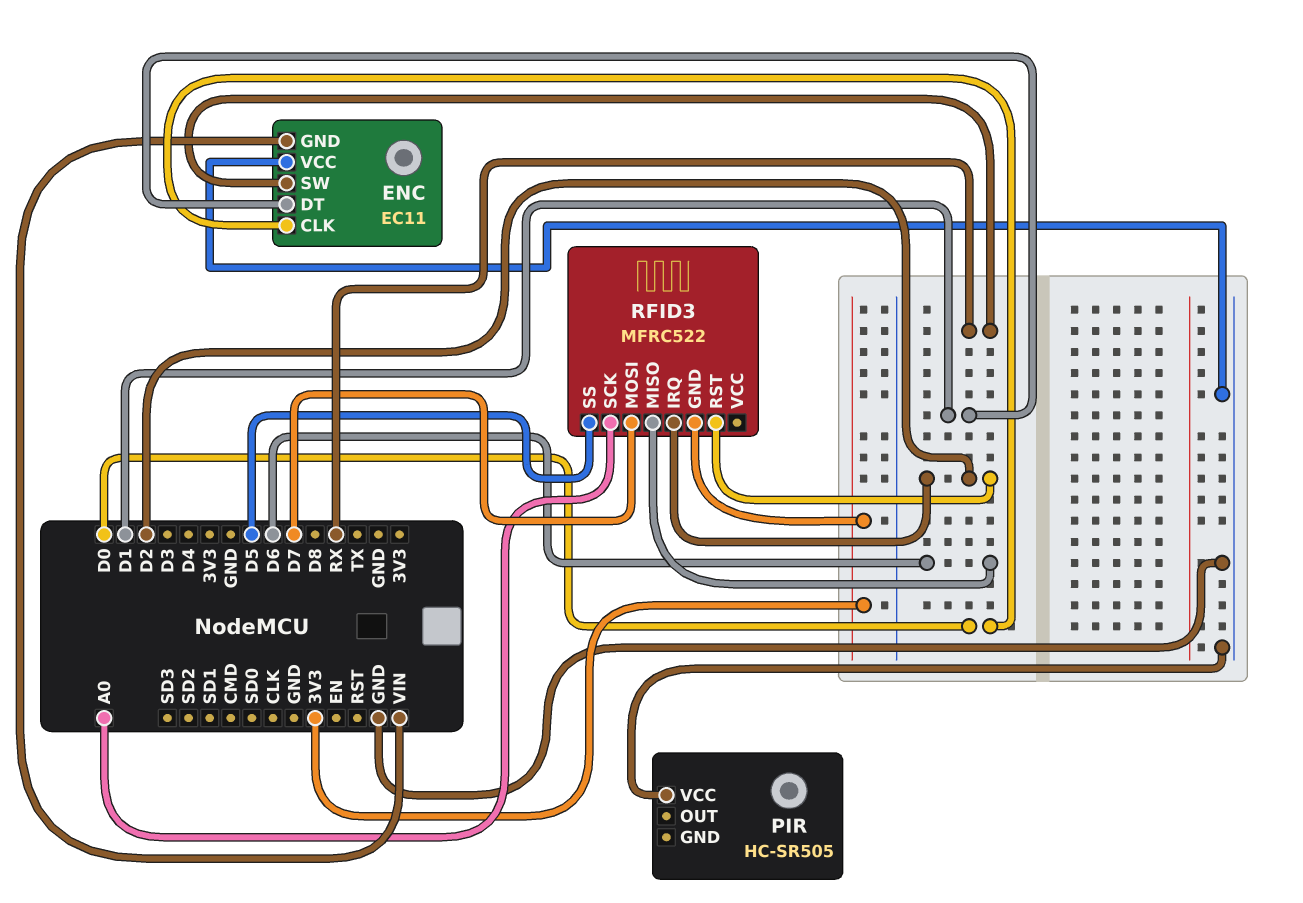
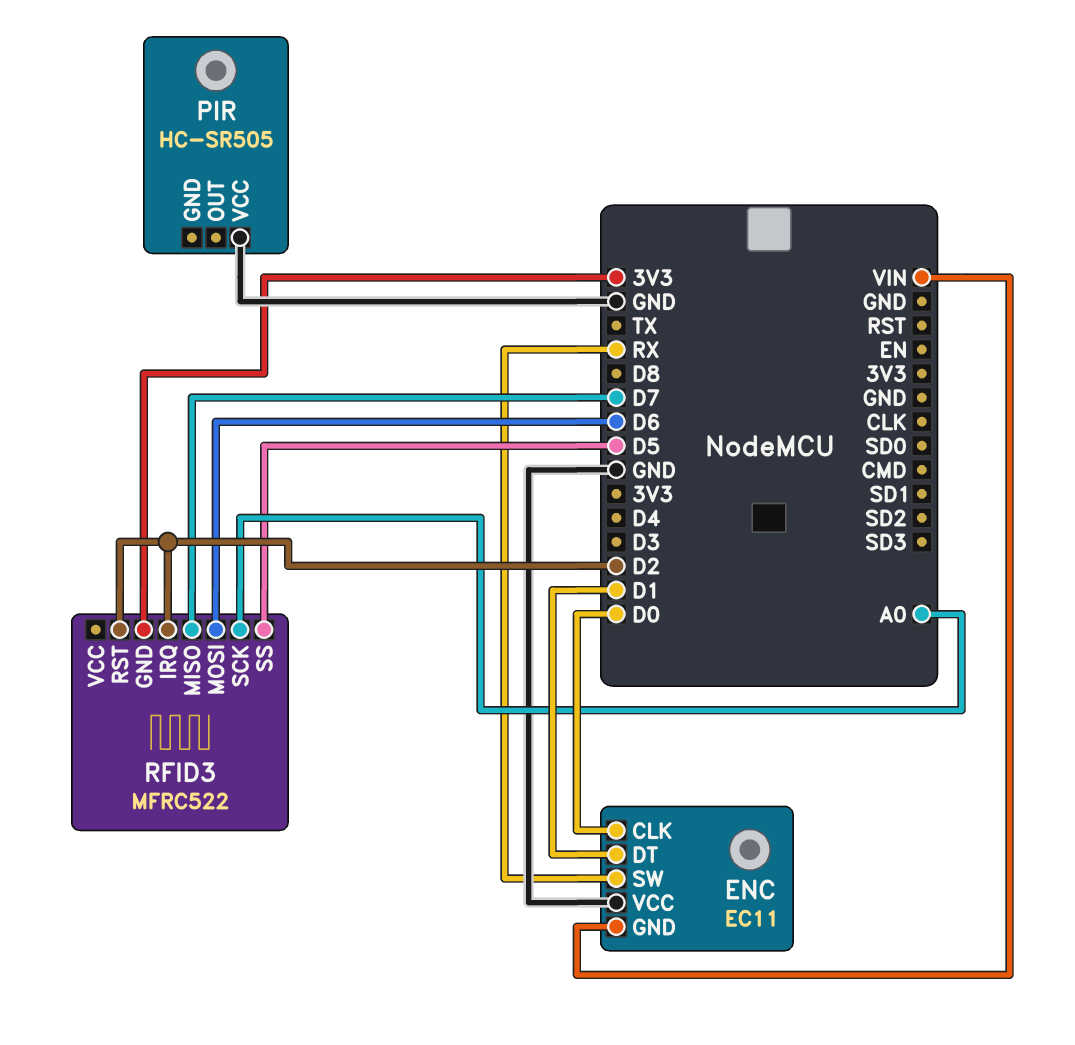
RFID3 pin MISO: D6 -> D7
RFID3 pin MOSI: D7 -> D6

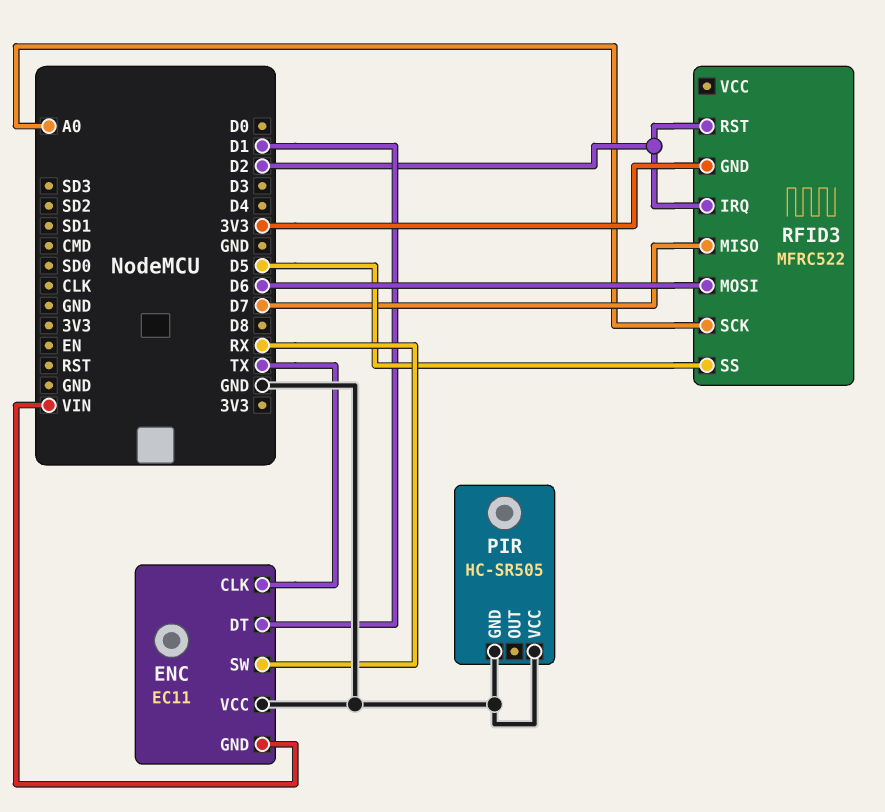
ENC pin CLK: D0 -> TX
PIR pin GND: none -> GND

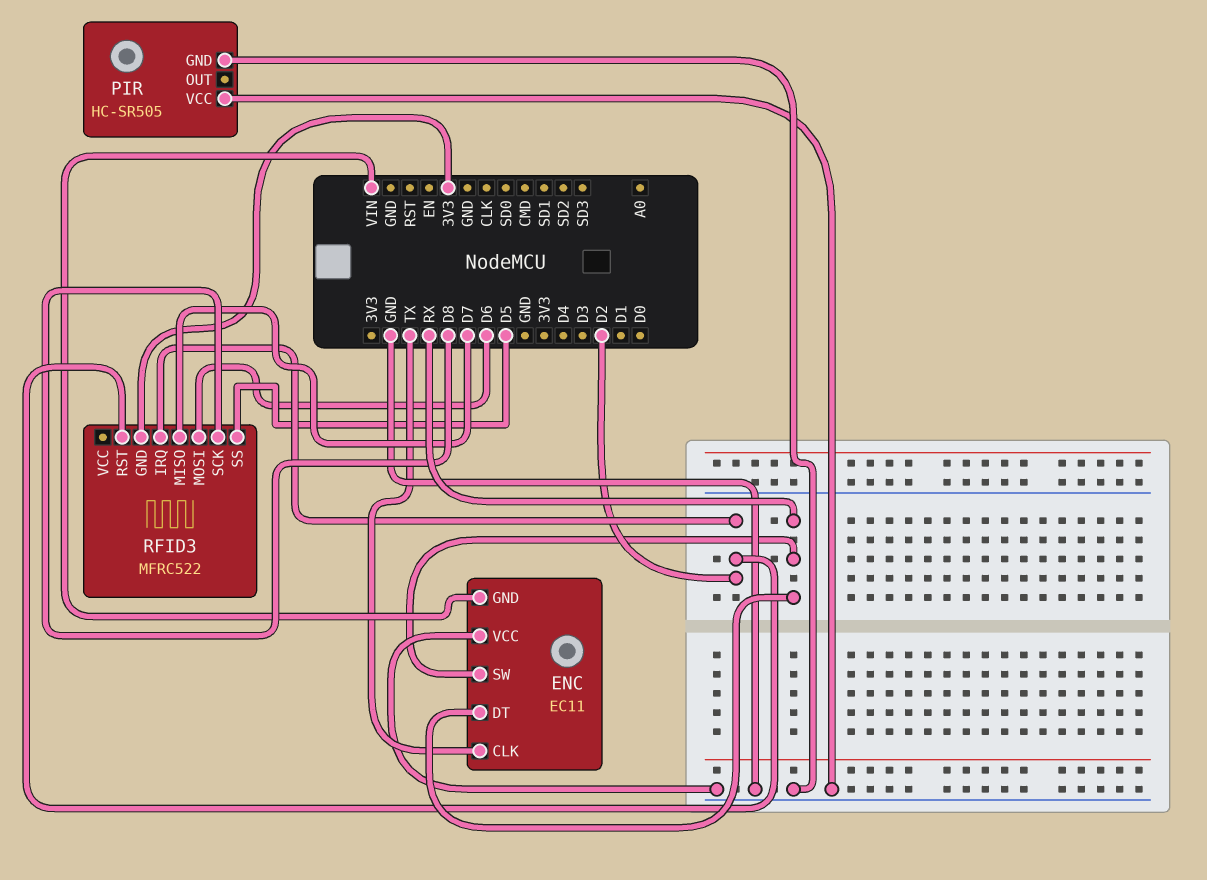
ENC pin DT: D1 -> RX
RFID3 pin SCK: A0 -> D8

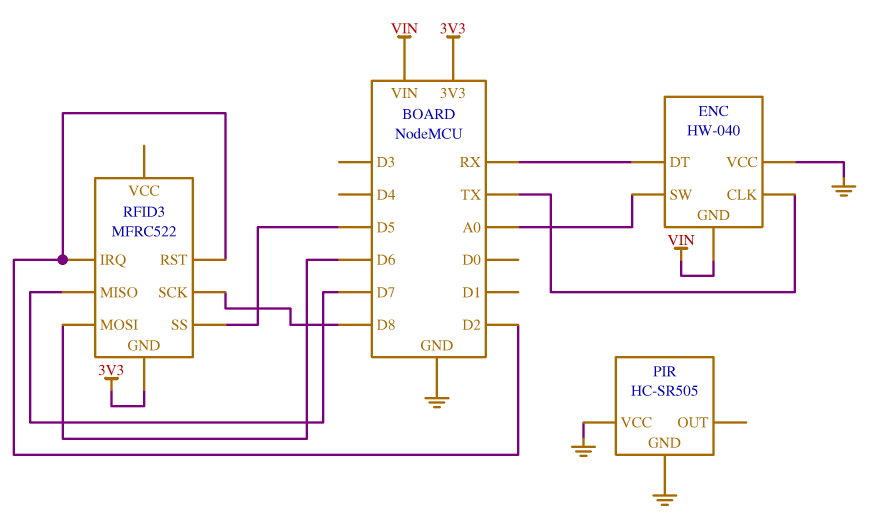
ENC: EC11 -> HW-040
ENC pin SW: RX -> A0

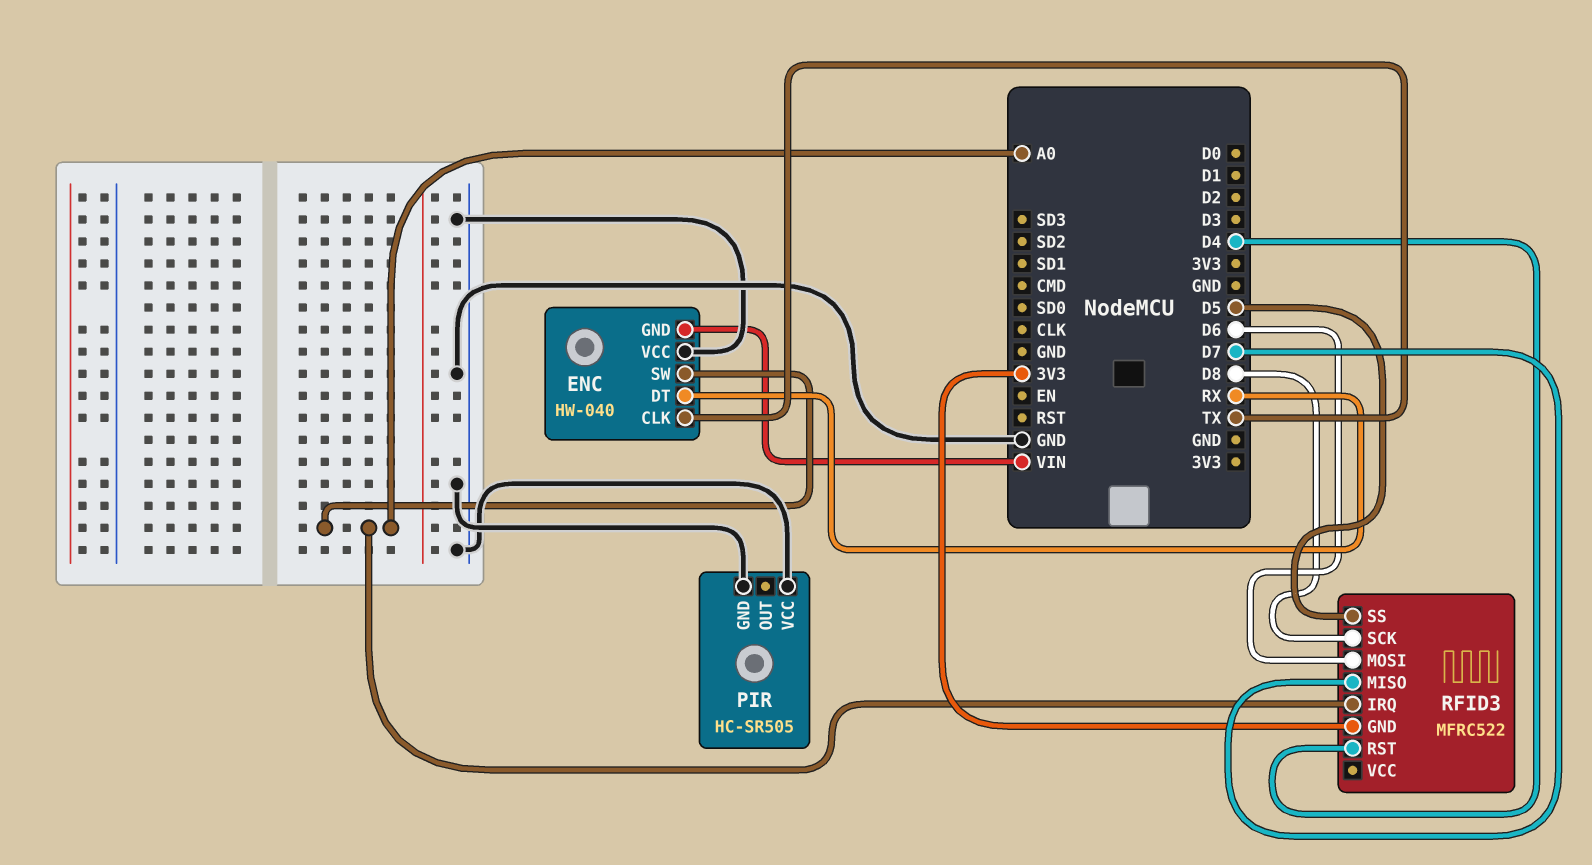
RFID3 pin IRQ: D2 -> A0
RFID3 pin RST: D2 -> D4

